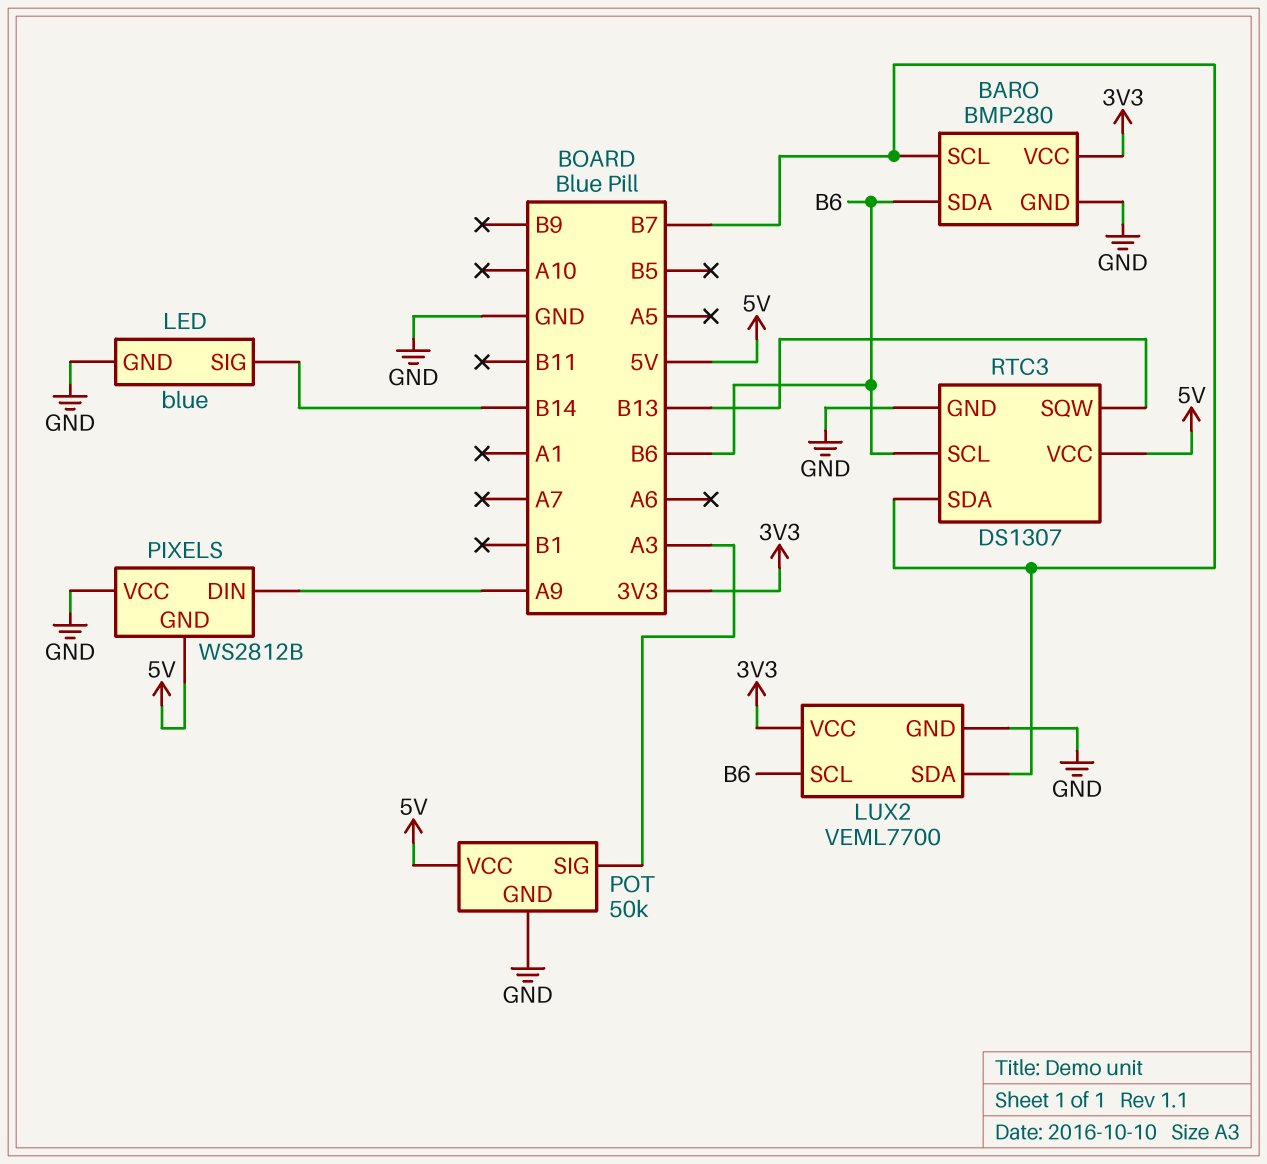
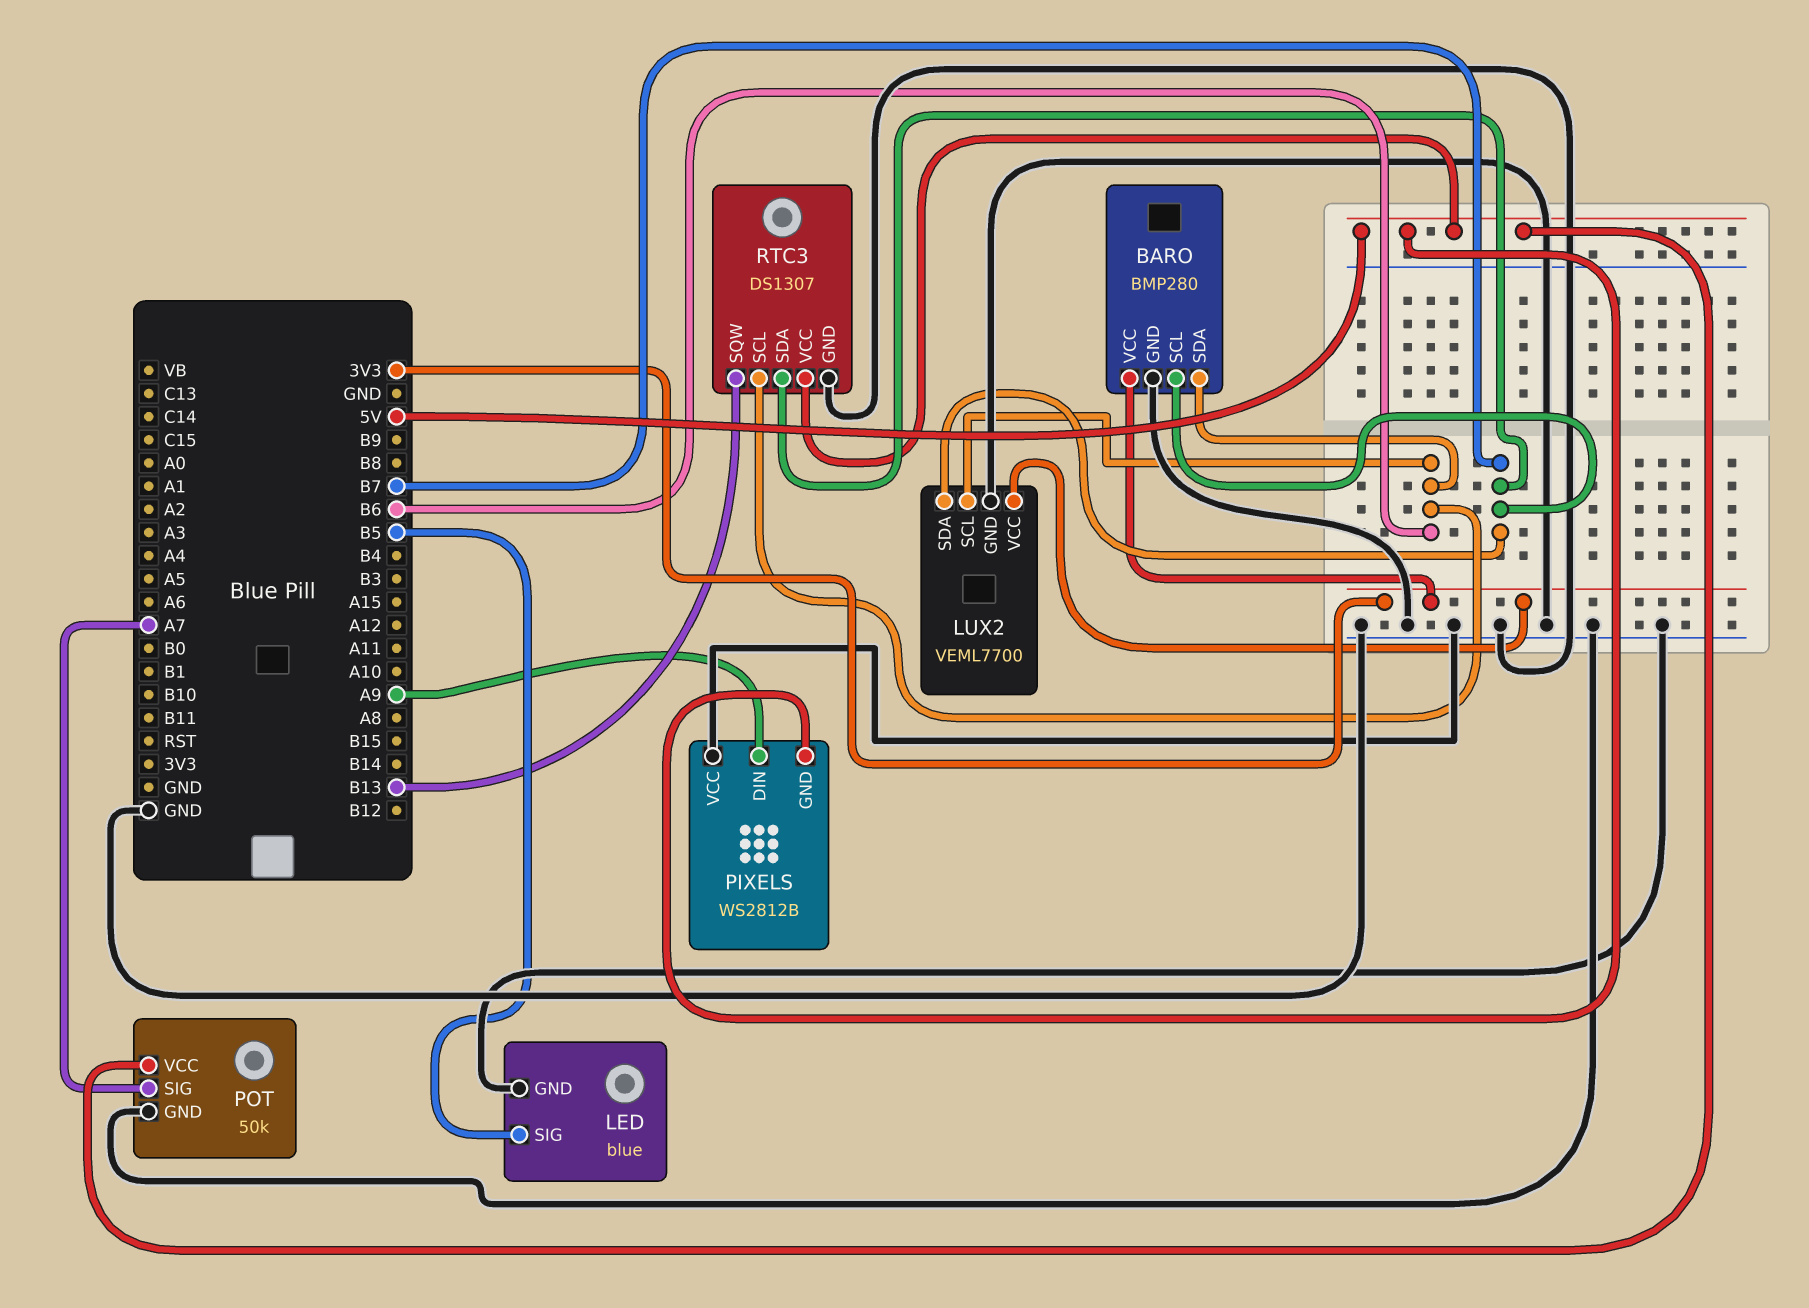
LED pin SIG: B14 -> B5
POT pin SIG: A3 -> A7

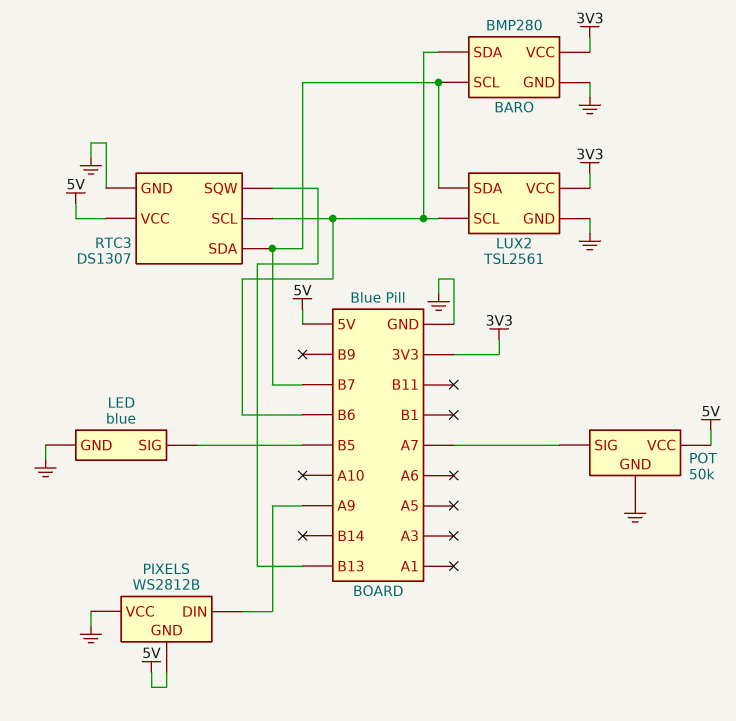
LUX2: VEML7700 -> TSL2561

